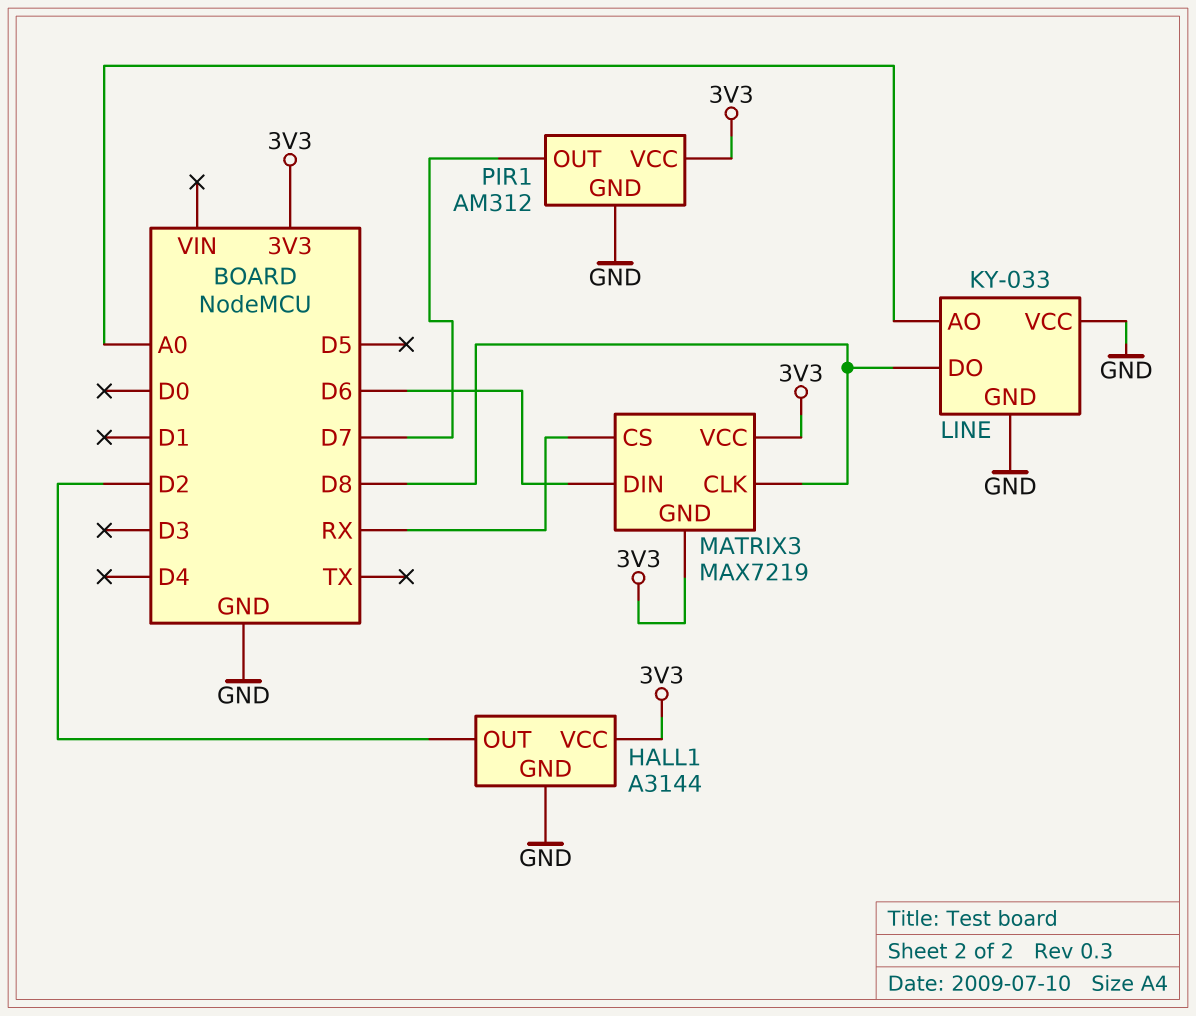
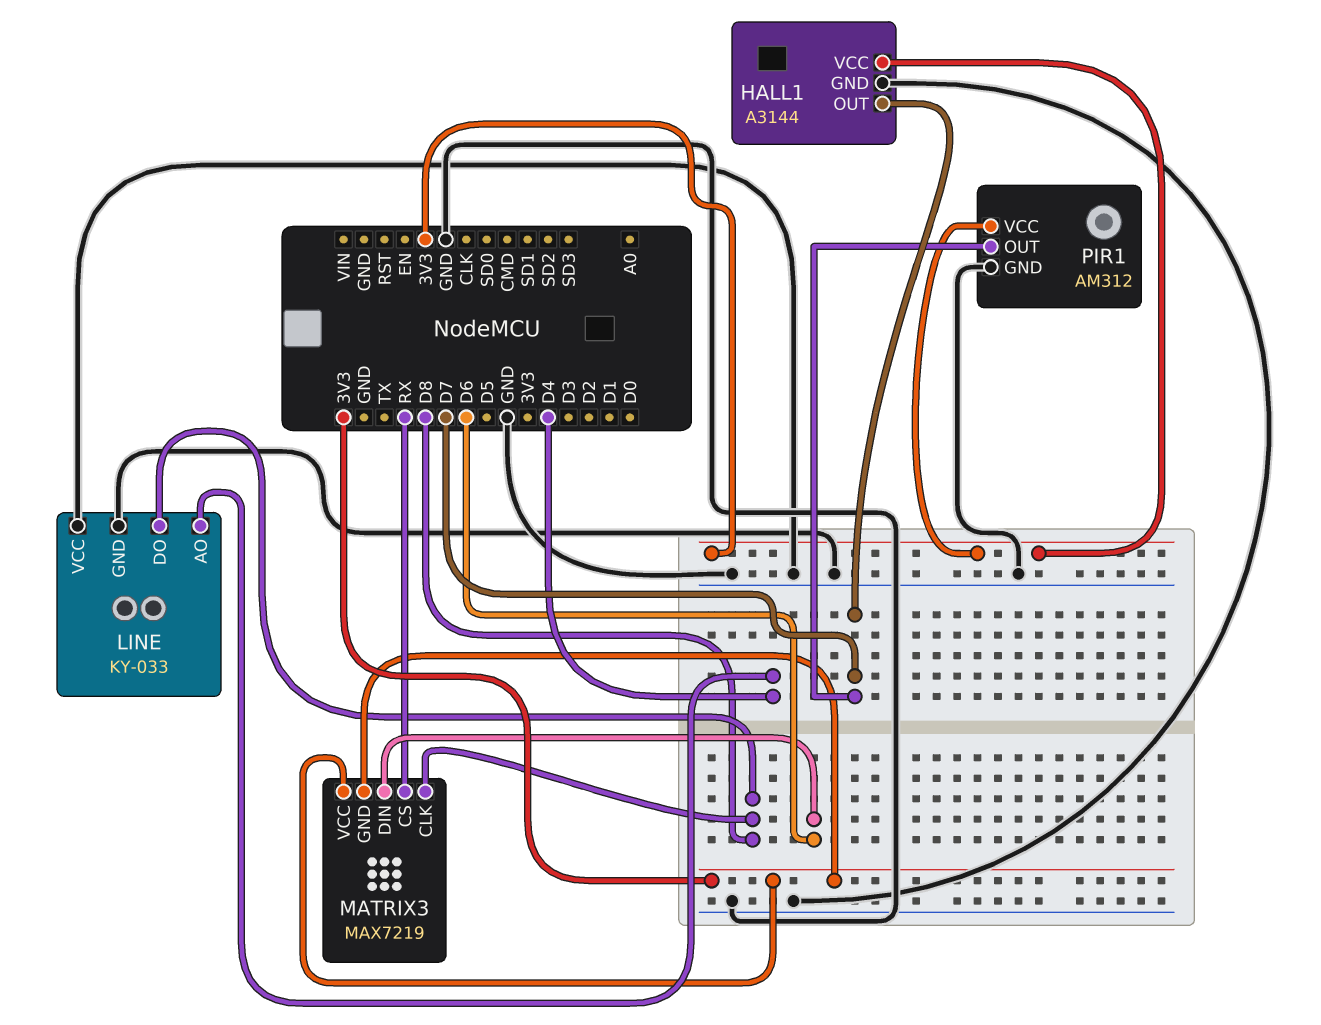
HALL1 pin OUT: D2 -> D7
LINE pin AO: A0 -> D4

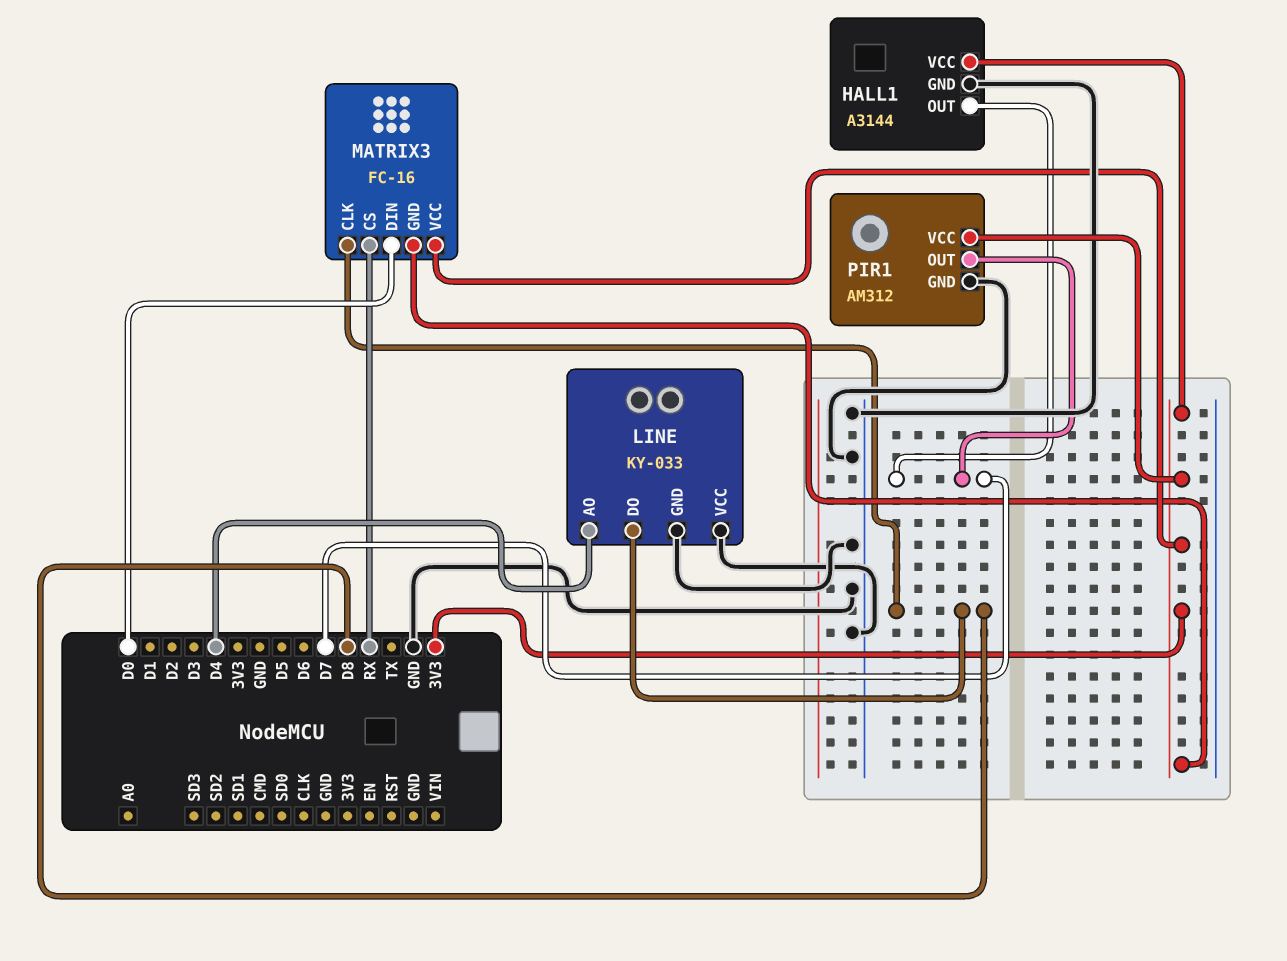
MATRIX3: MAX7219 -> FC-16
MATRIX3 pin DIN: D6 -> D0

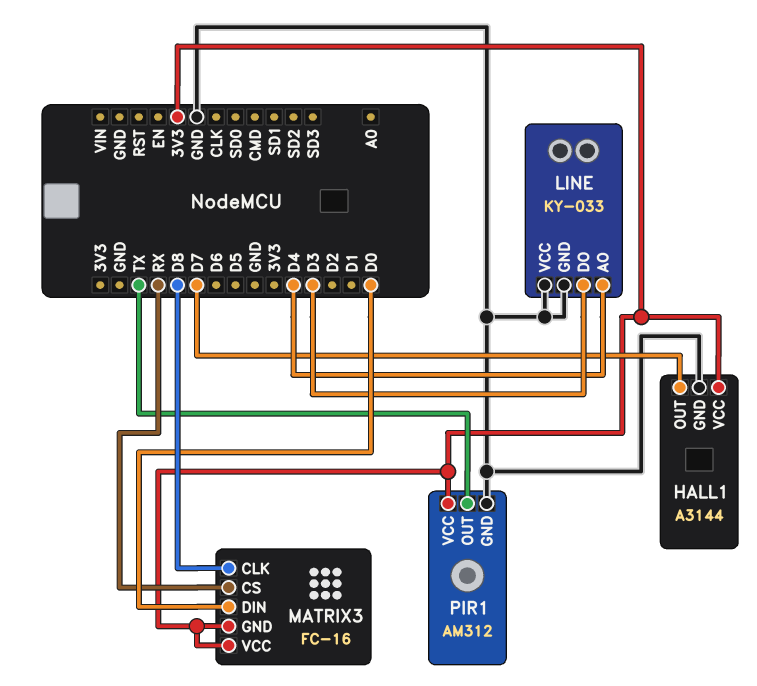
LINE pin DO: D8 -> D3
PIR1 pin OUT: D7 -> TX

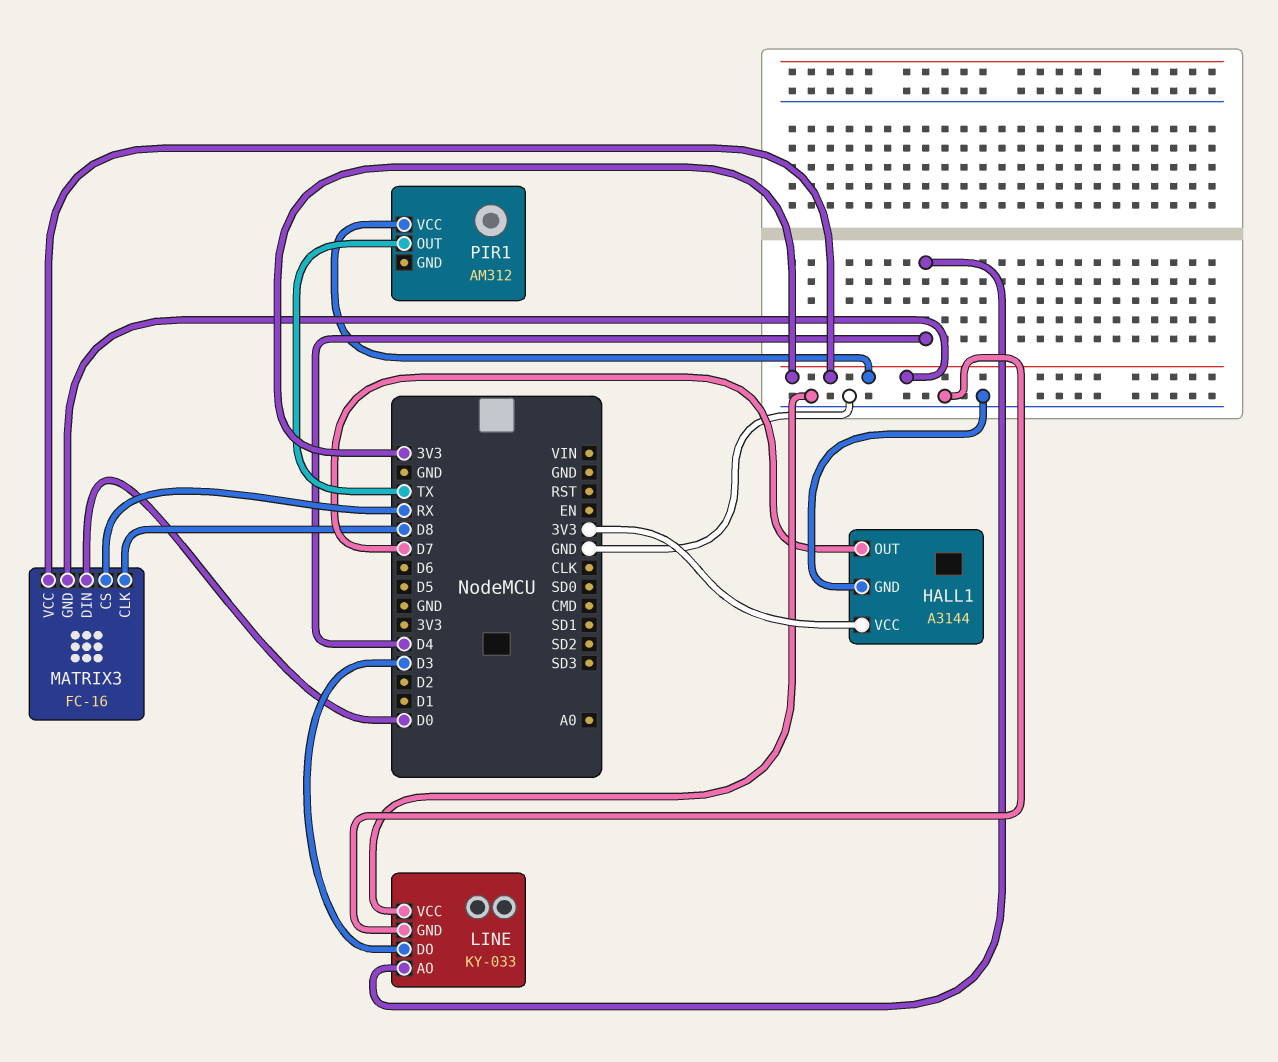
PIR1 pin GND: GND -> none

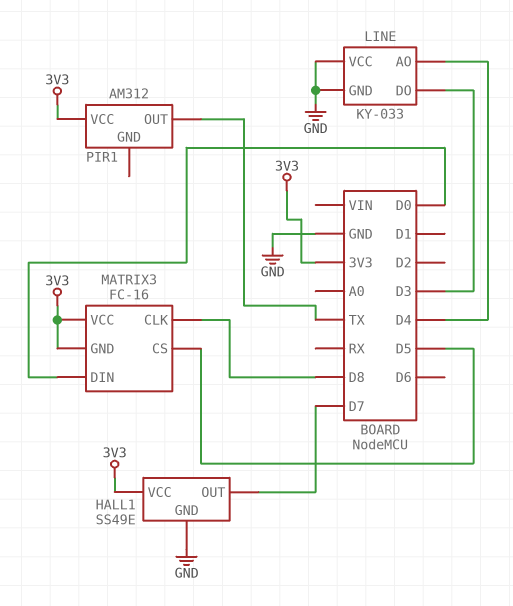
HALL1: A3144 -> SS49E
MATRIX3 pin CS: RX -> D5

